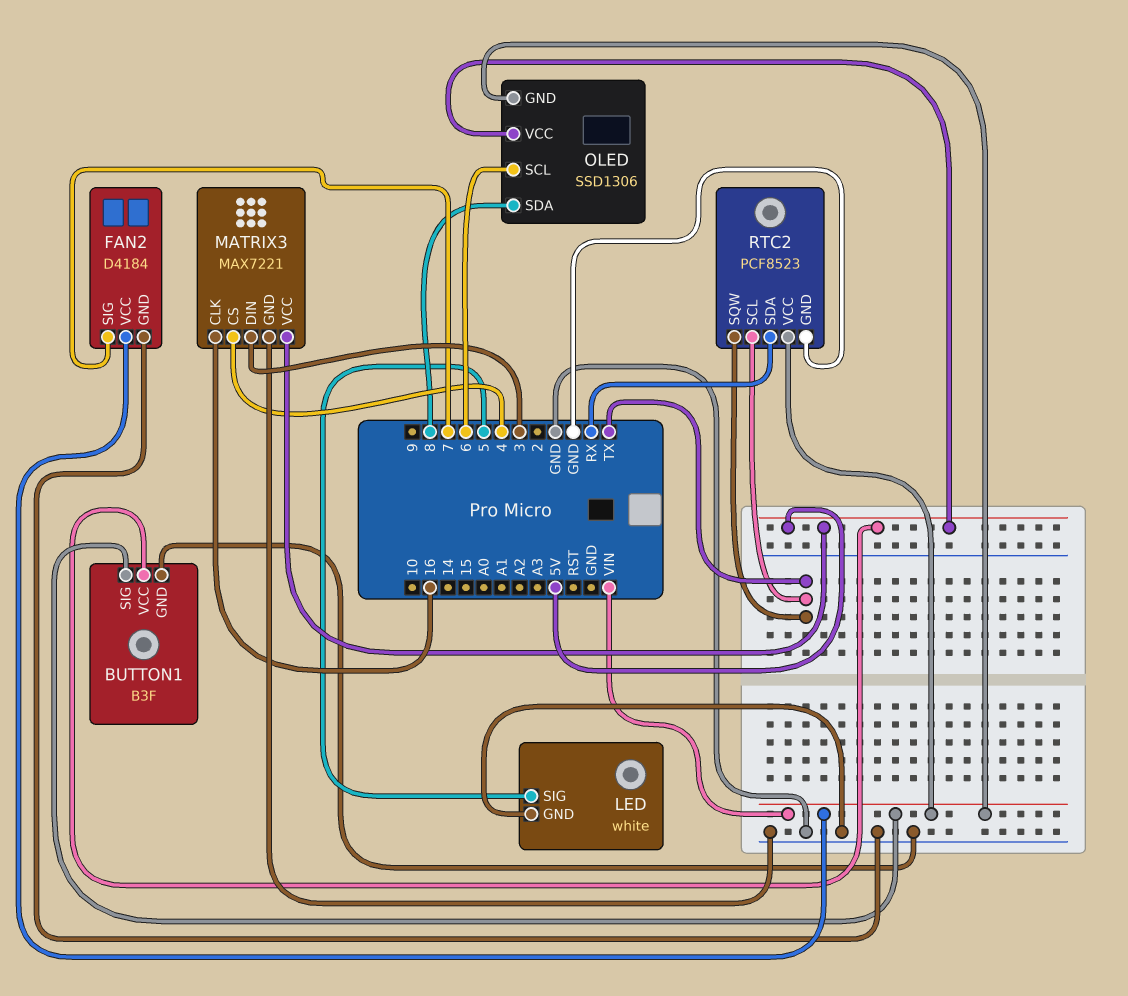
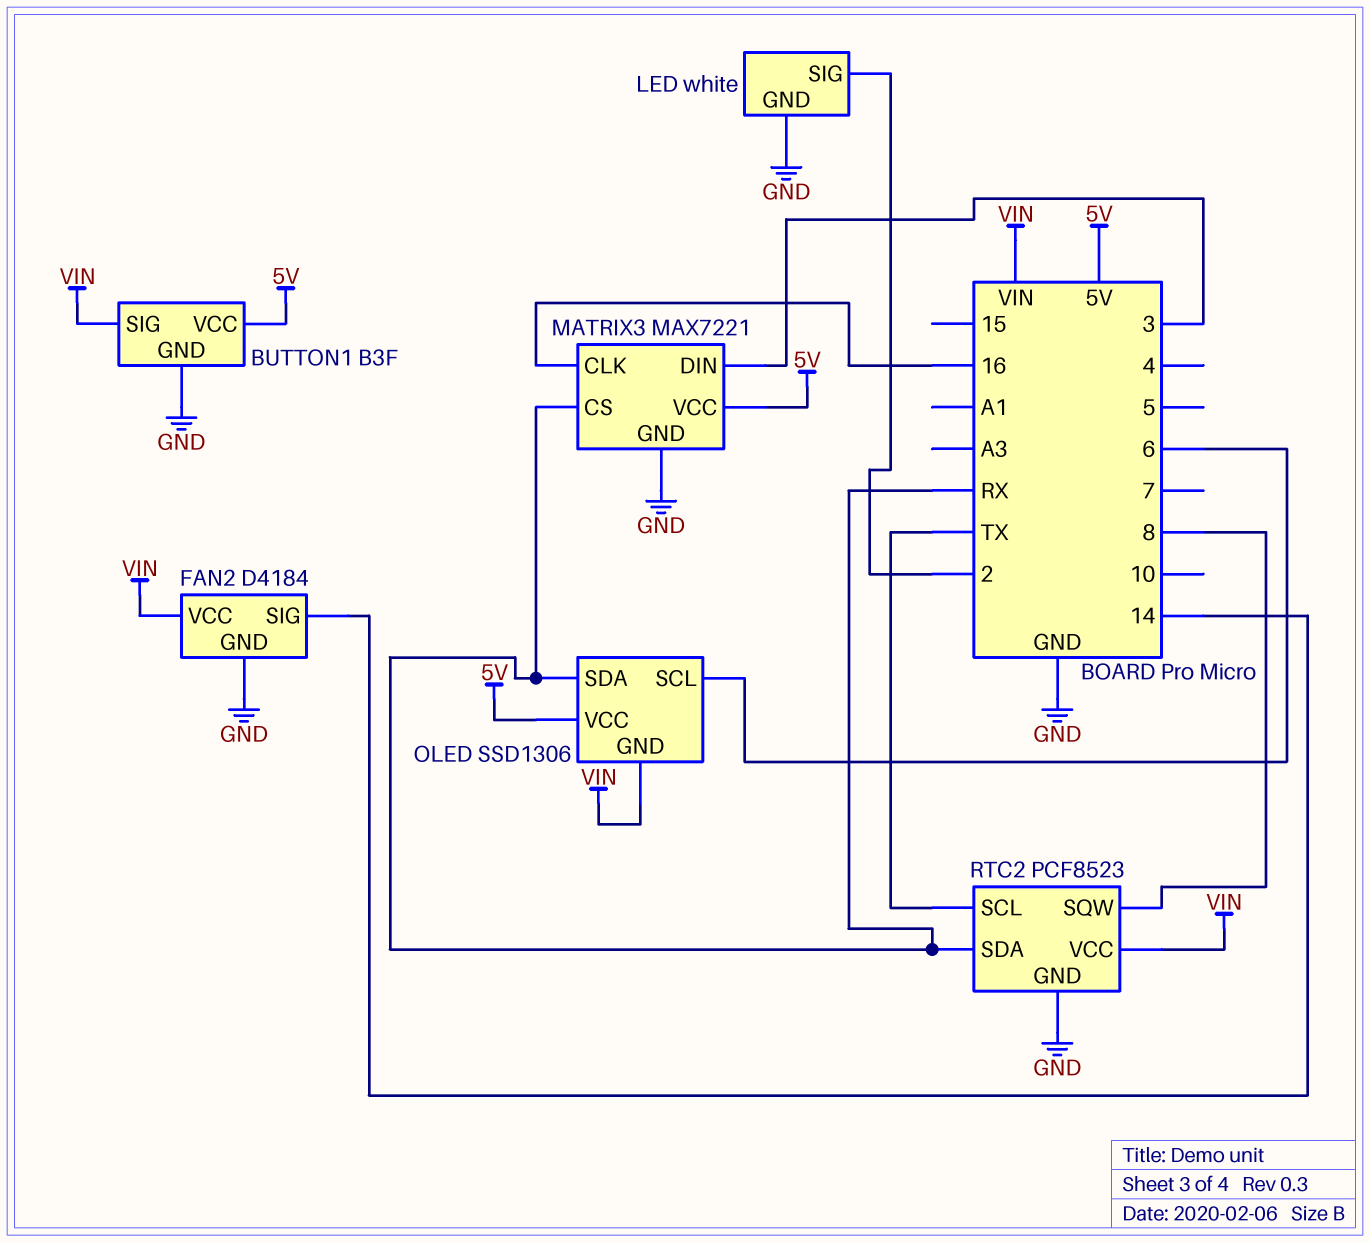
FAN2 pin SIG: 7 -> 14
LED pin SIG: 5 -> 2
MATRIX3 pin CS: 4 -> RX
OLED pin SDA: 8 -> RX
RTC2 pin SQW: TX -> 8

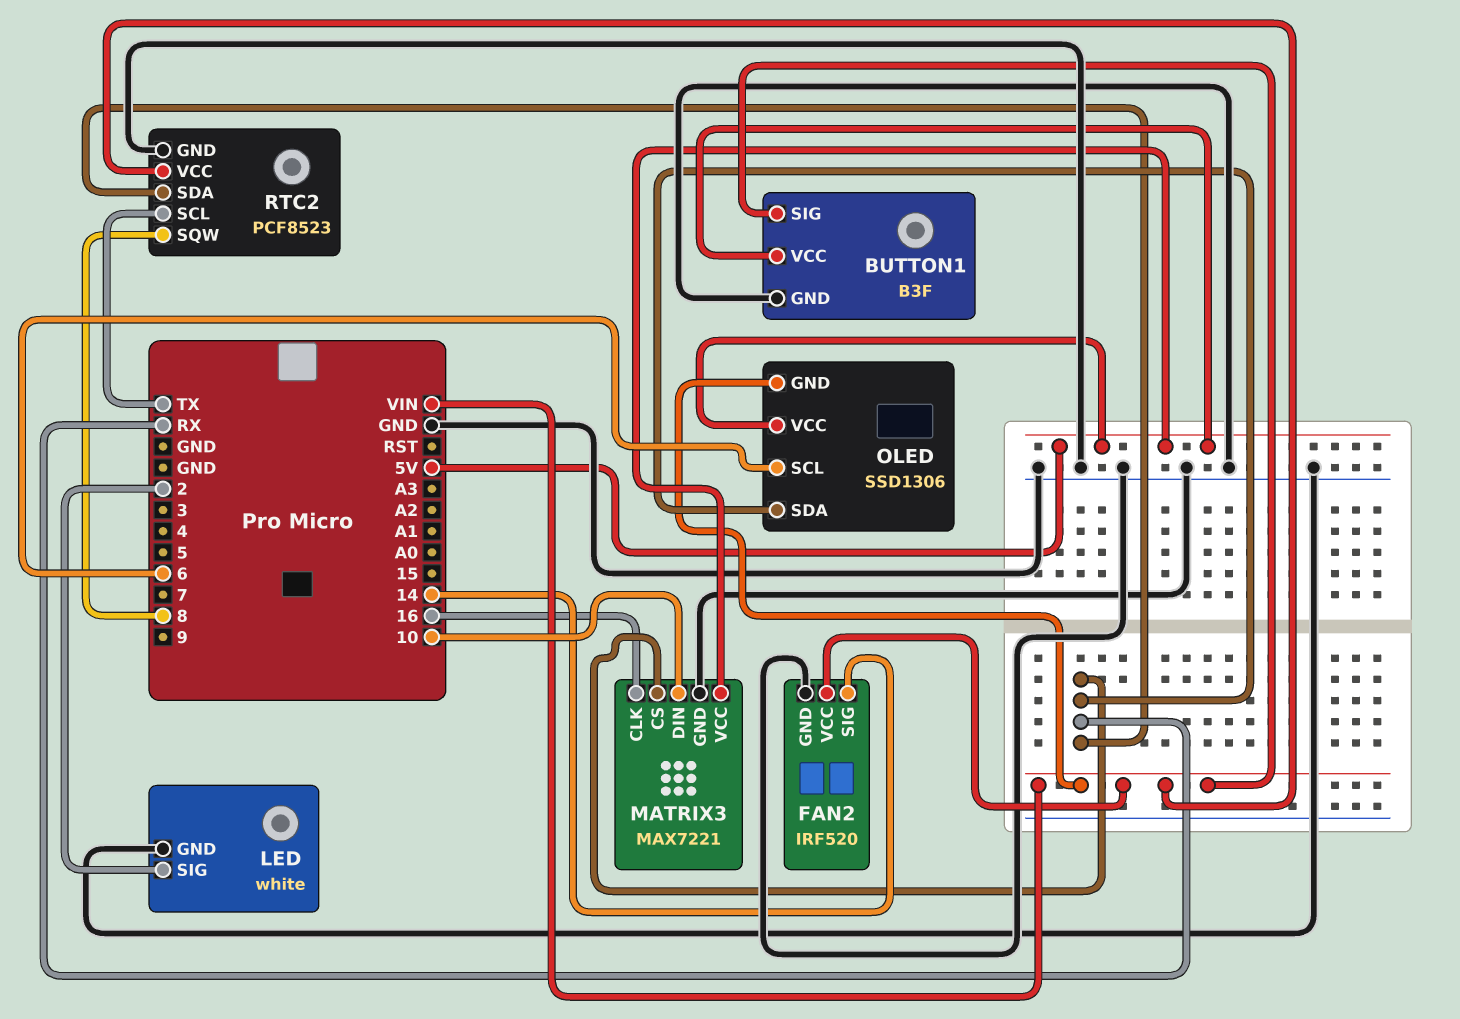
FAN2: D4184 -> IRF520
MATRIX3 pin DIN: 3 -> 10

